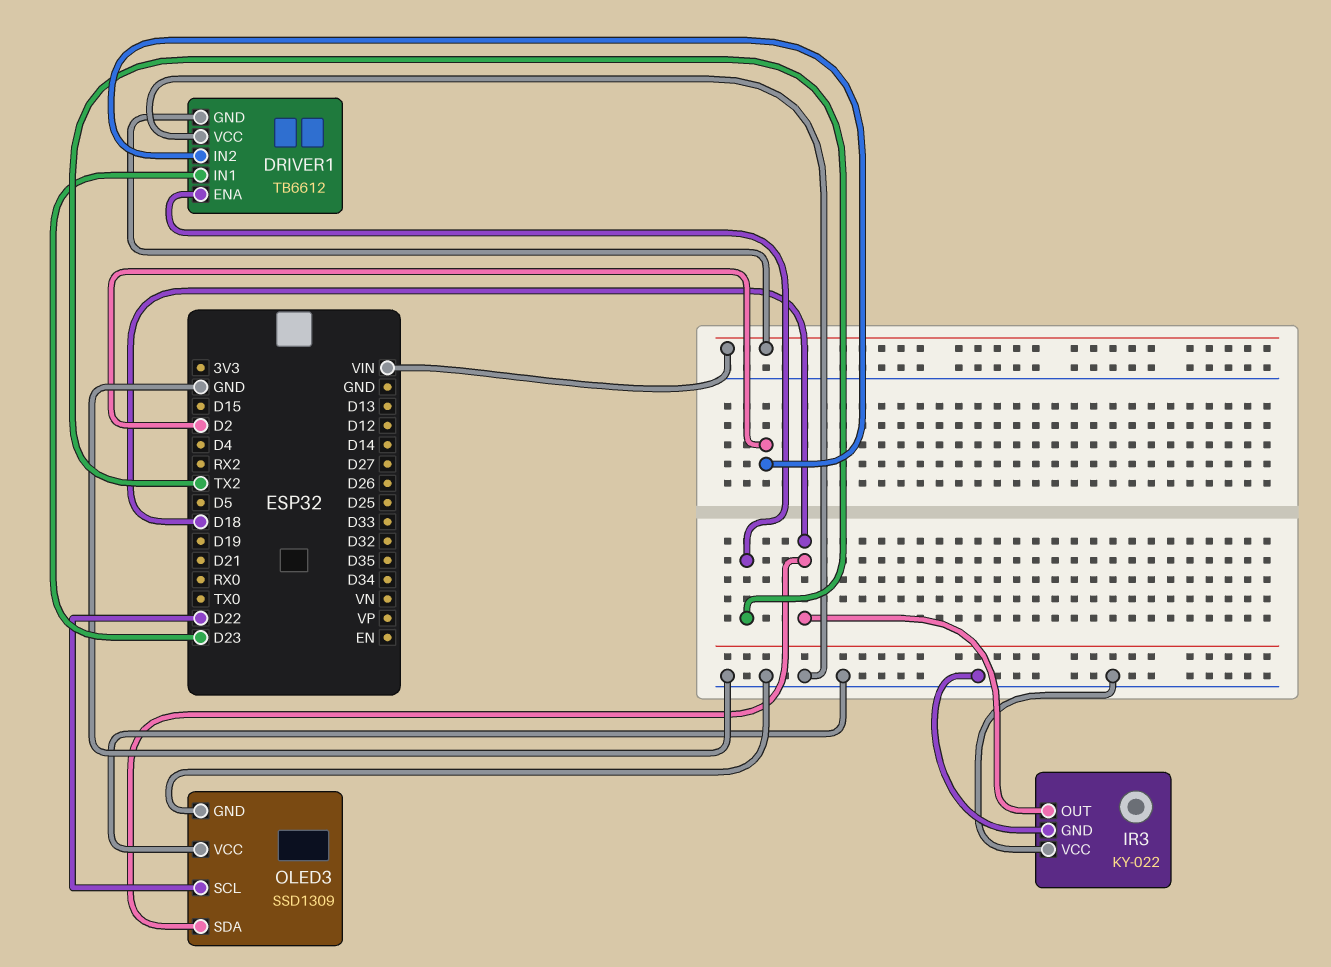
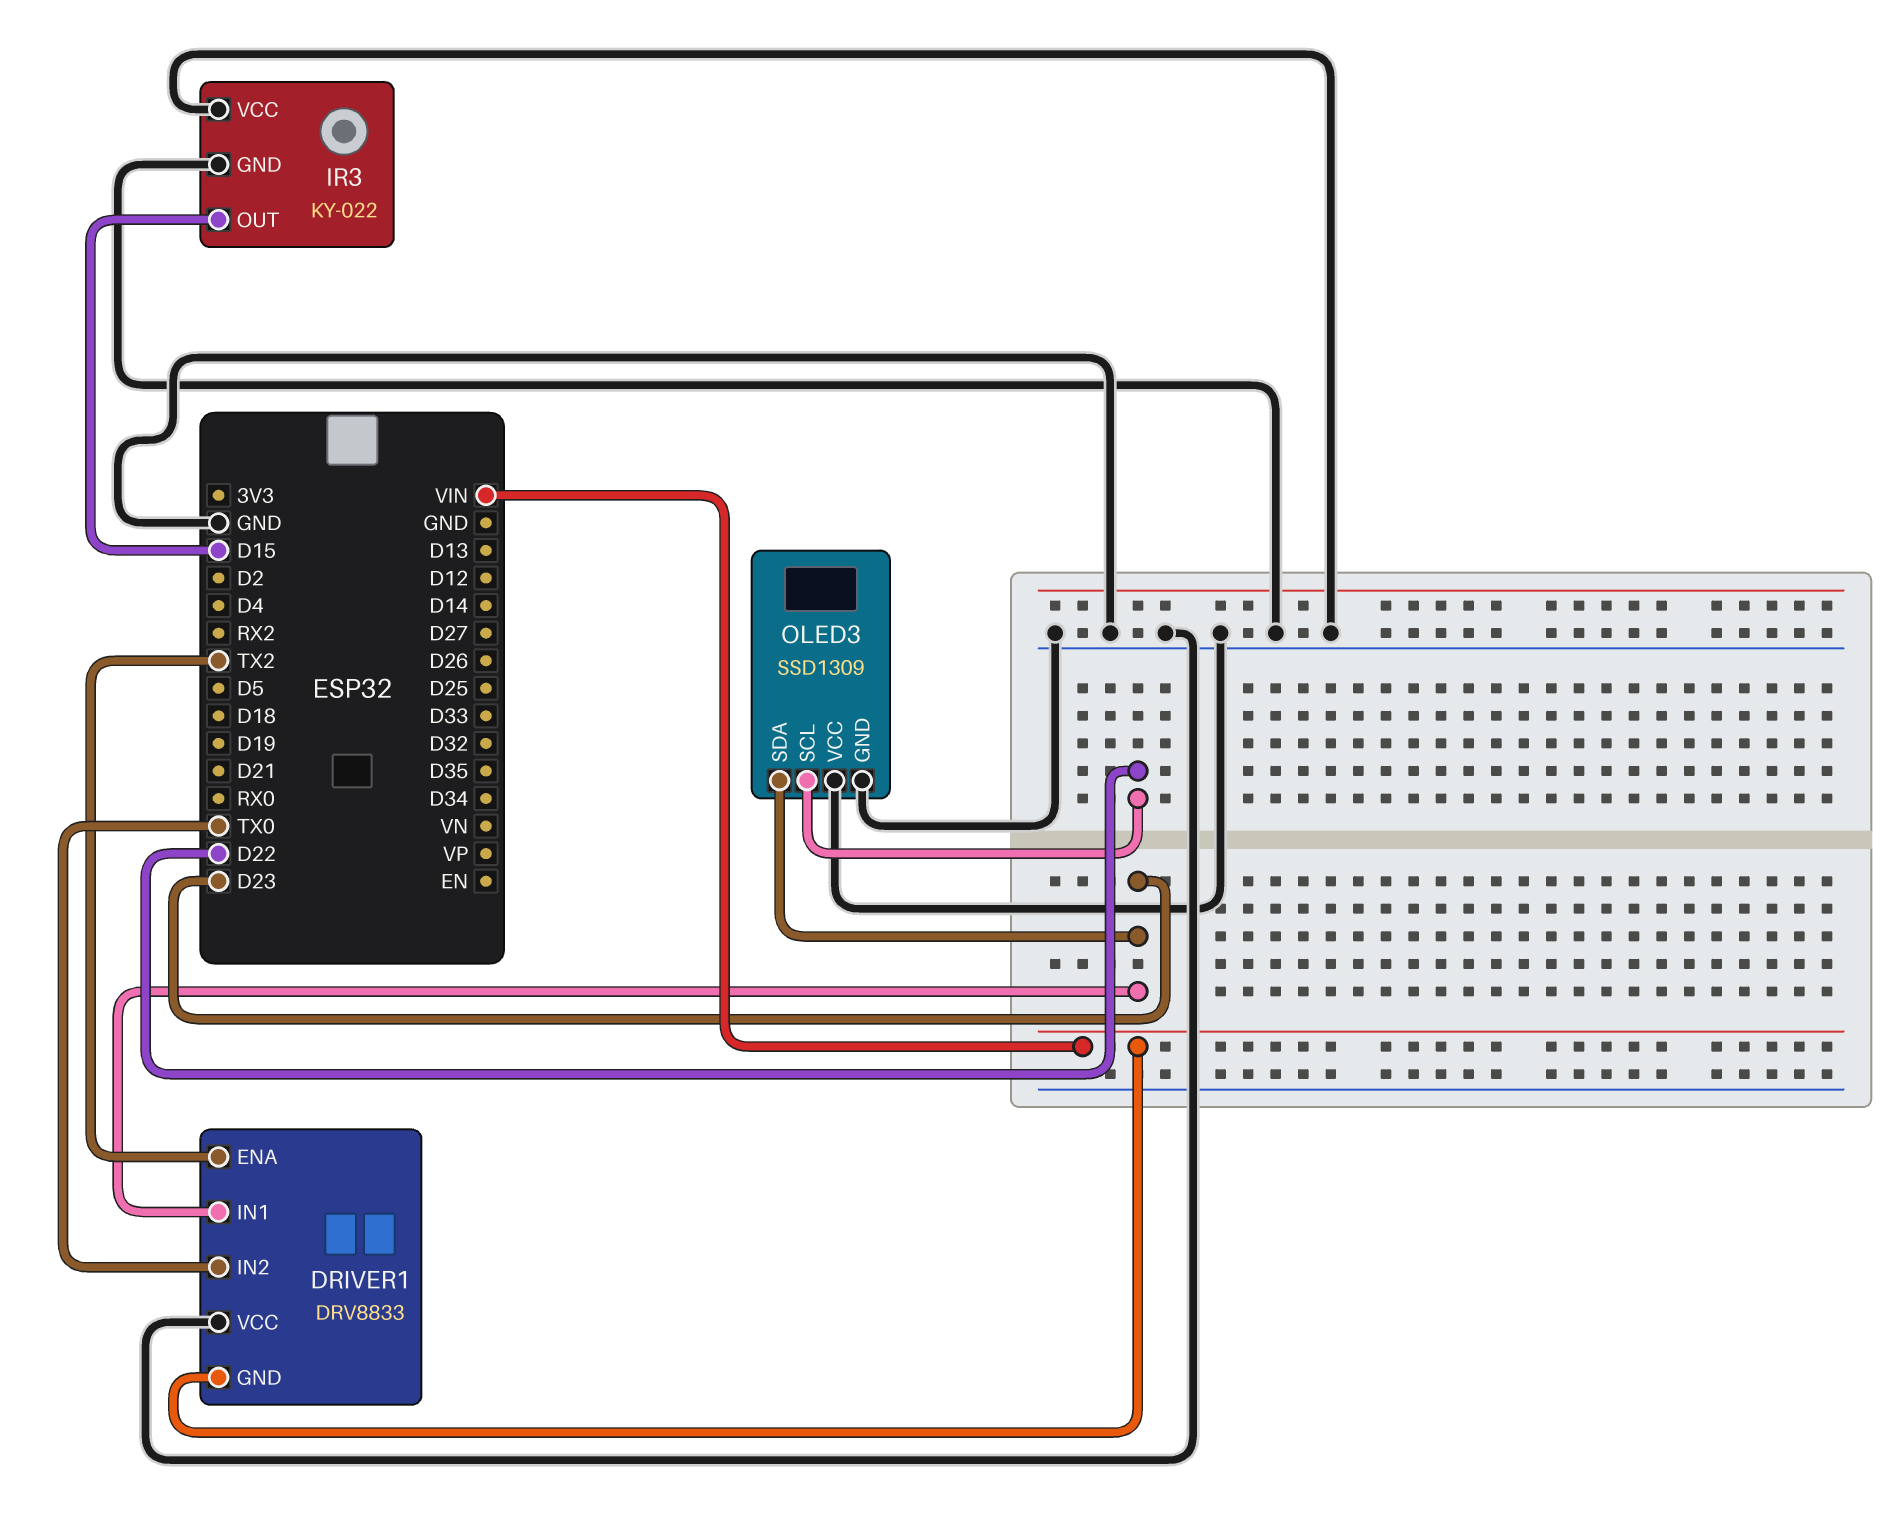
DRIVER1: TB6612 -> DRV8833
DRIVER1 pin IN2: D2 -> TX0
IR3 pin OUT: D18 -> D15
OLED3 pin SDA: D18 -> D23

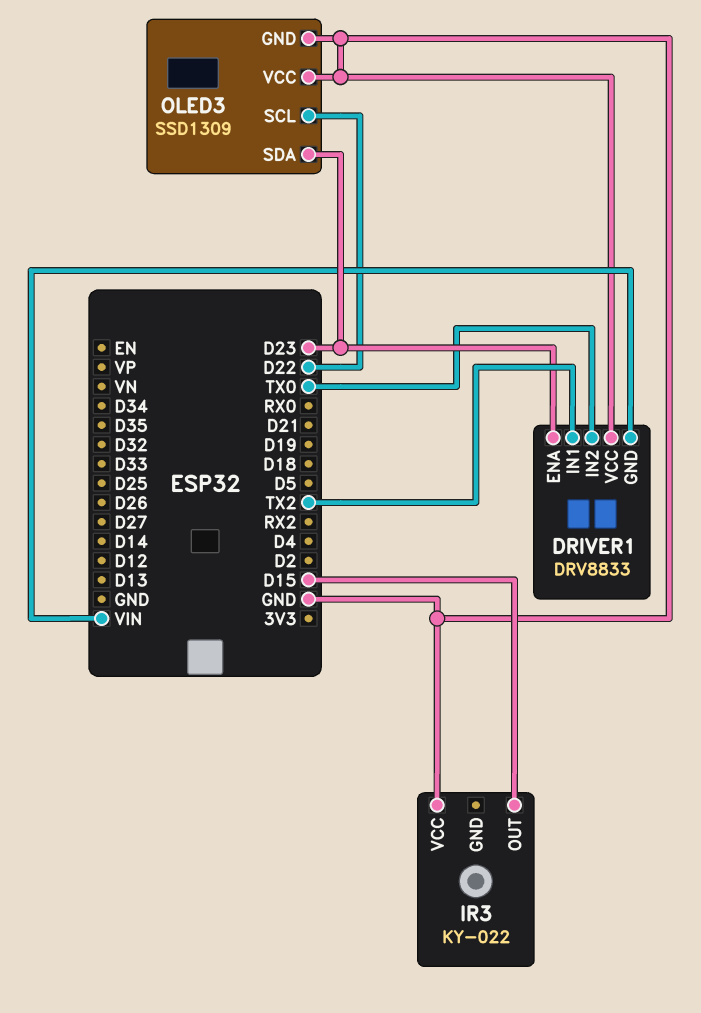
DRIVER1 pin ENA: TX2 -> D23
DRIVER1 pin IN1: D23 -> TX2
IR3 pin GND: GND -> none

